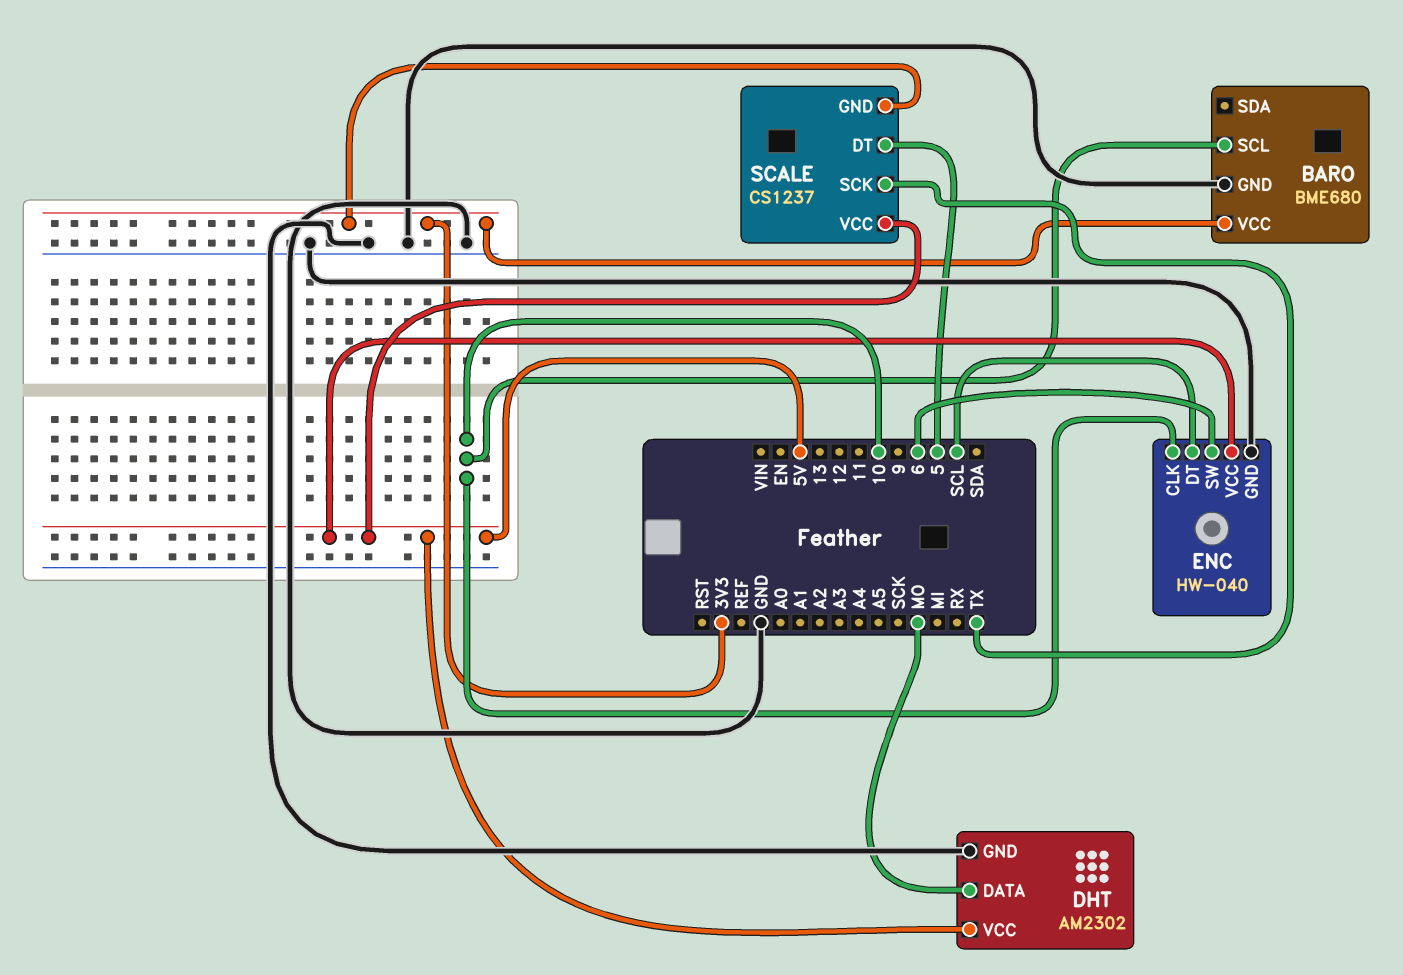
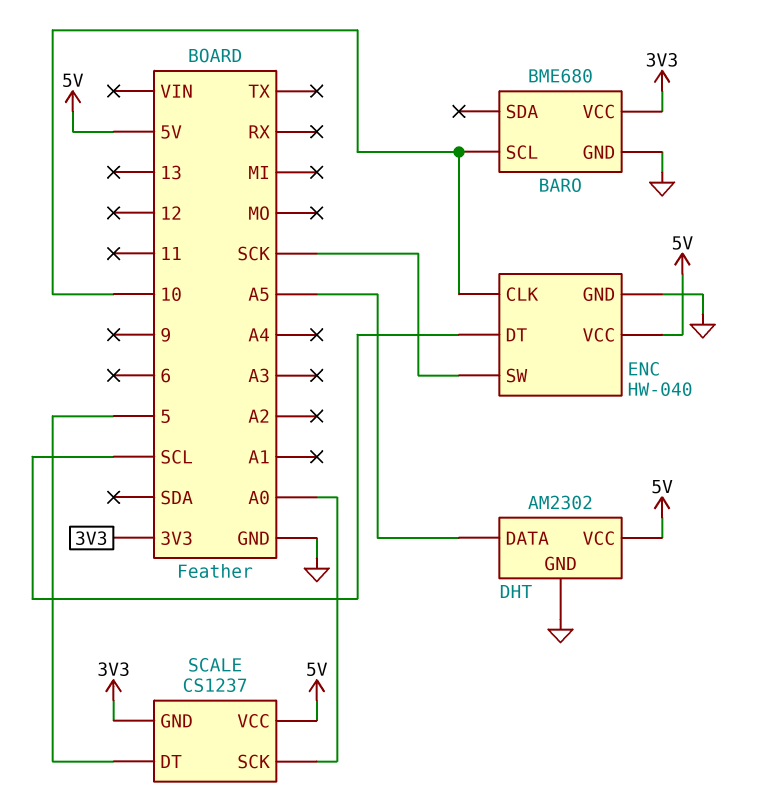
DHT pin DATA: MO -> A5
ENC pin SW: 6 -> SCK
SCALE pin SCK: TX -> A0

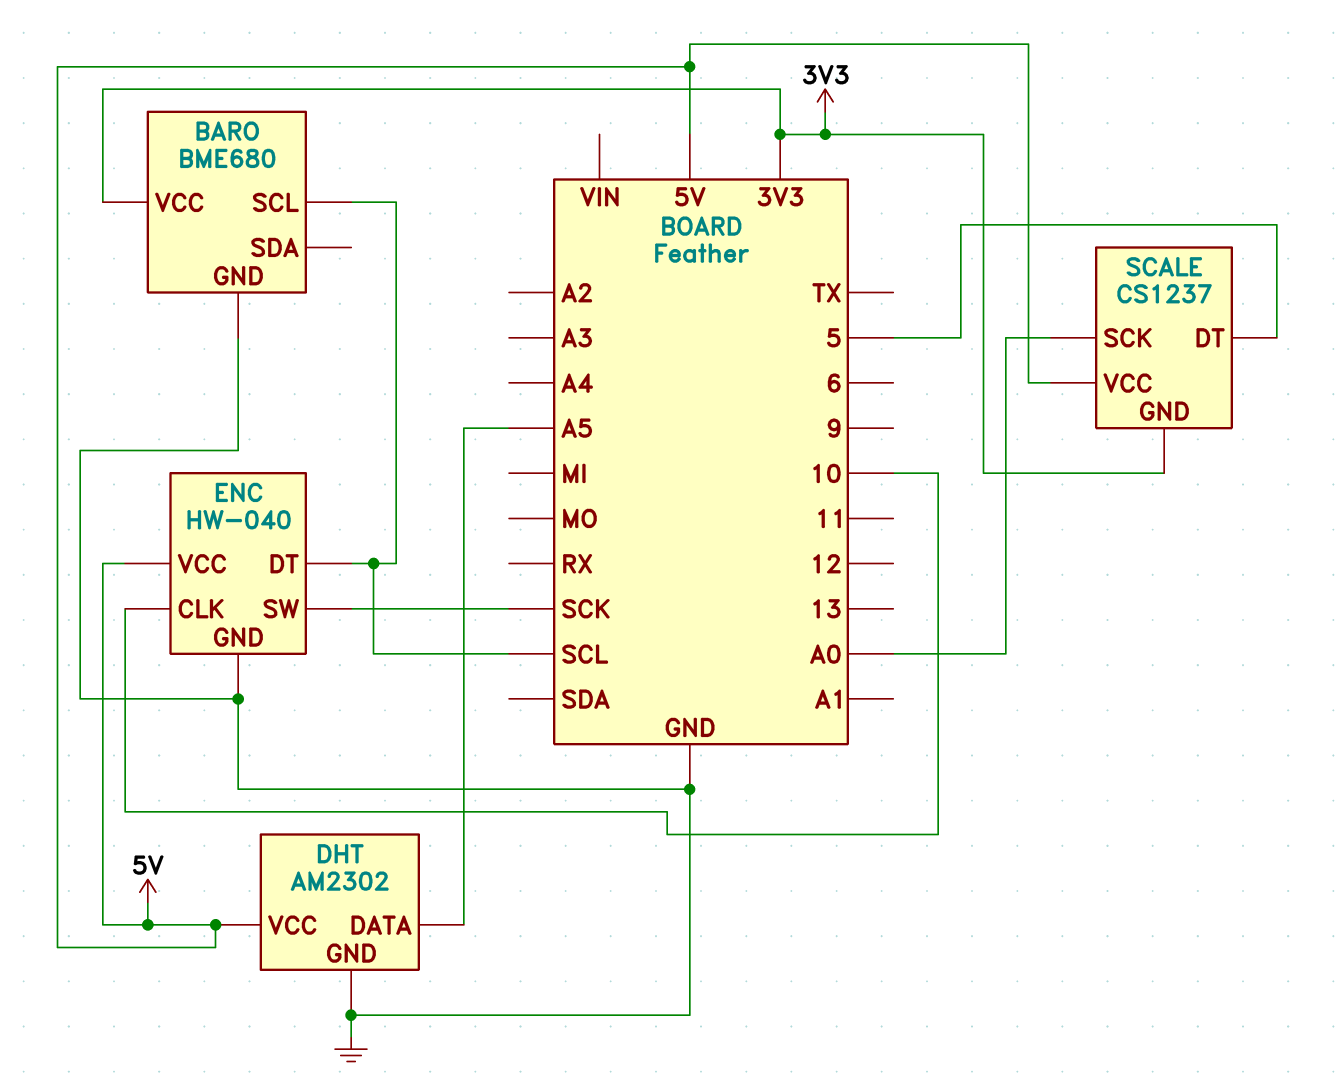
BARO pin SCL: 10 -> SCL

